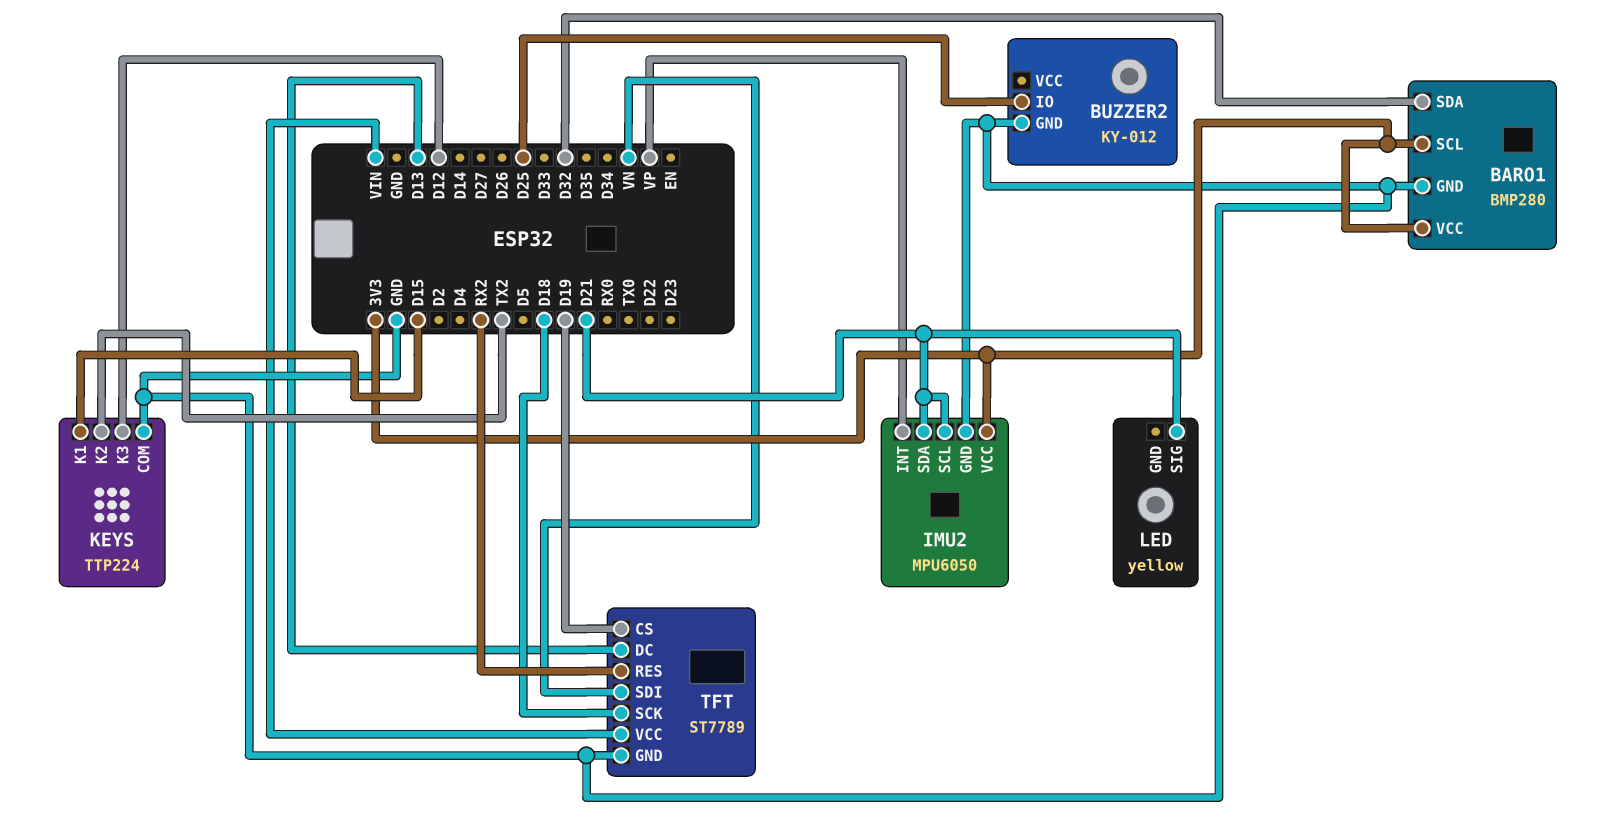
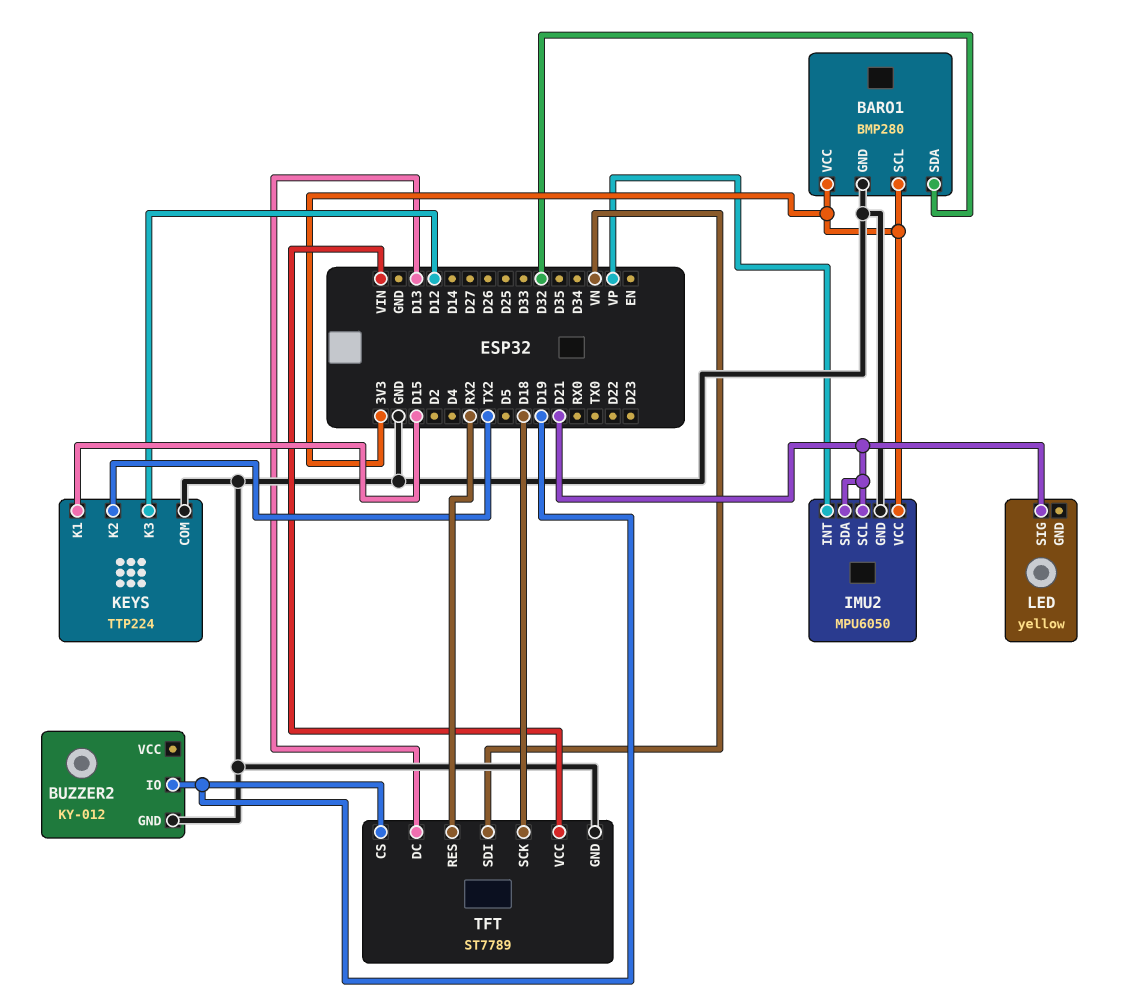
BUZZER2 pin IO: D25 -> D19

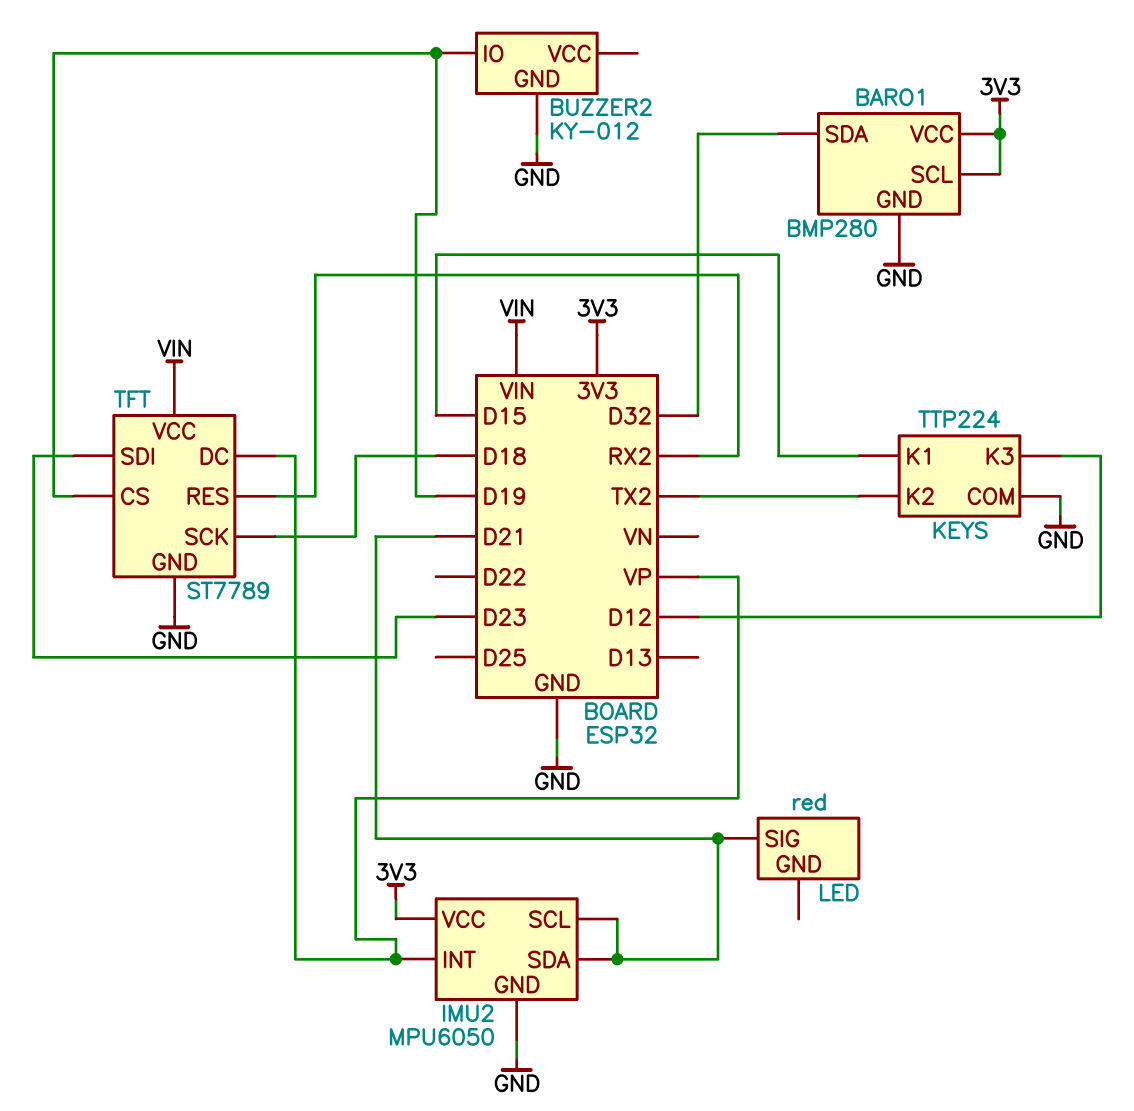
LED: yellow -> red
TFT pin DC: D13 -> VP
TFT pin SDI: VN -> D23

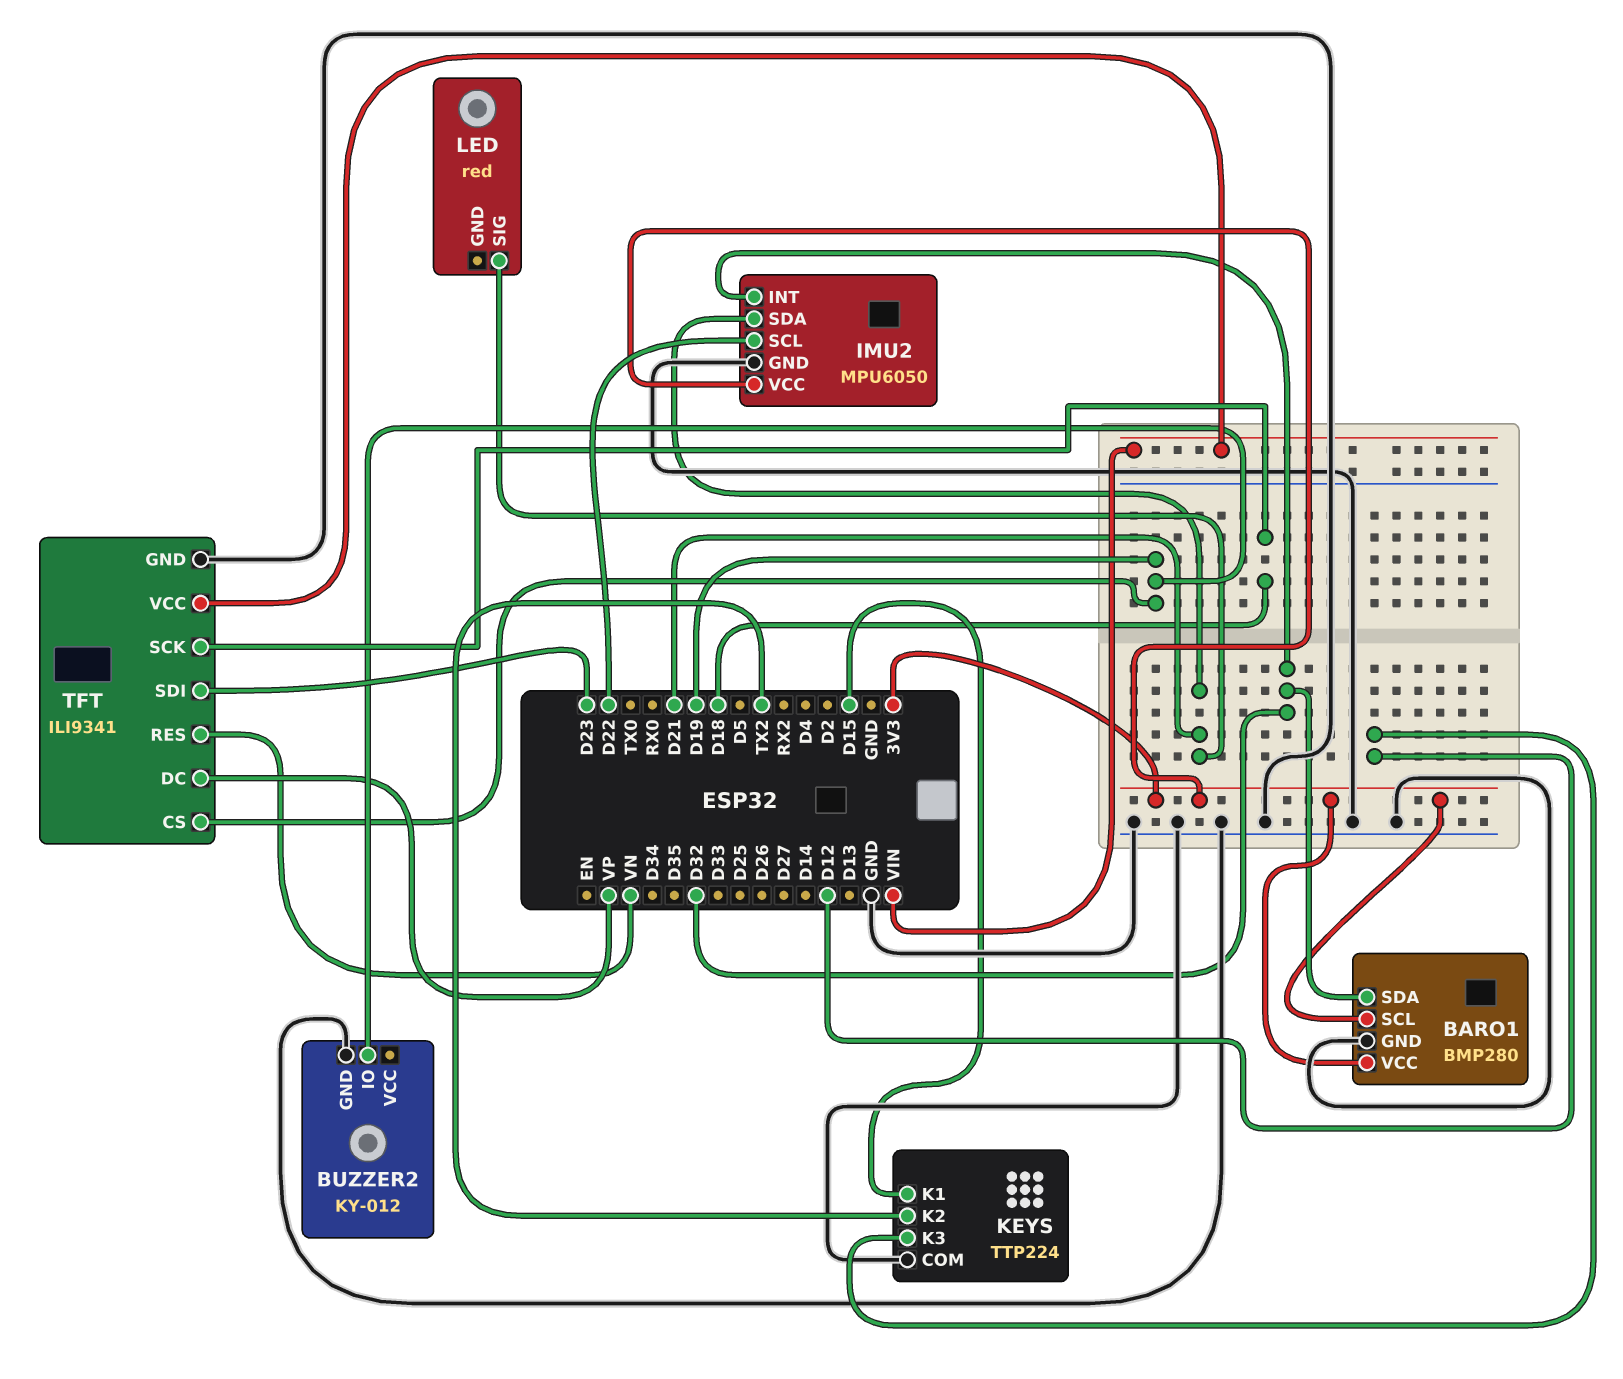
IMU2 pin INT: VP -> D32
IMU2 pin SCL: D21 -> D22
TFT: ST7789 -> ILI9341
TFT pin RES: RX2 -> VN

